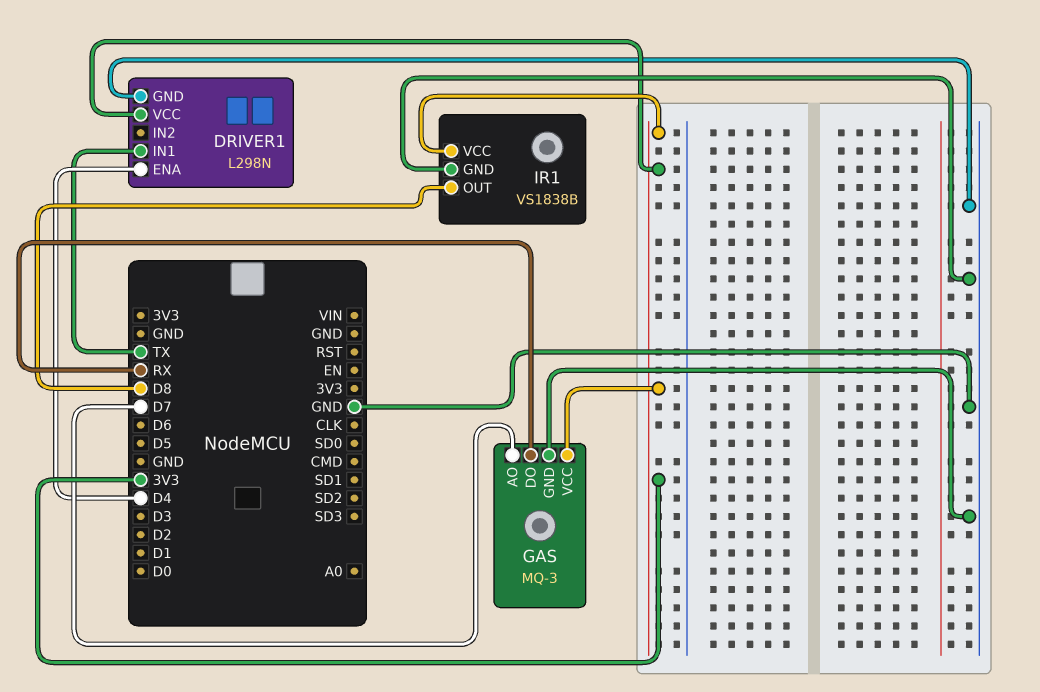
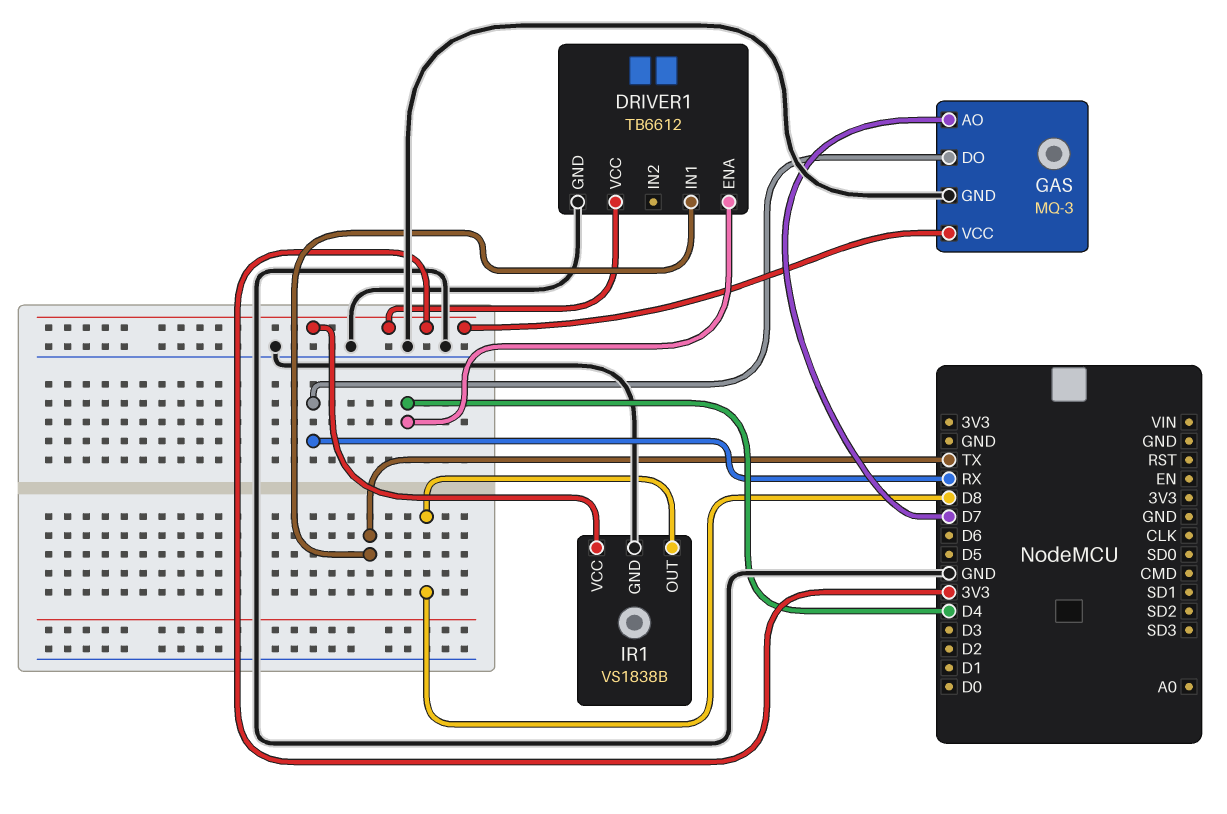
DRIVER1: L298N -> TB6612

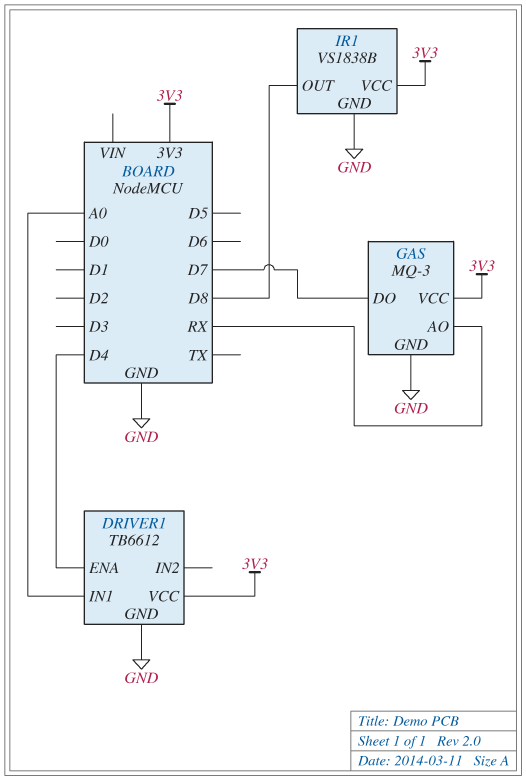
DRIVER1 pin IN1: TX -> A0
GAS pin AO: D7 -> RX
GAS pin DO: RX -> D7

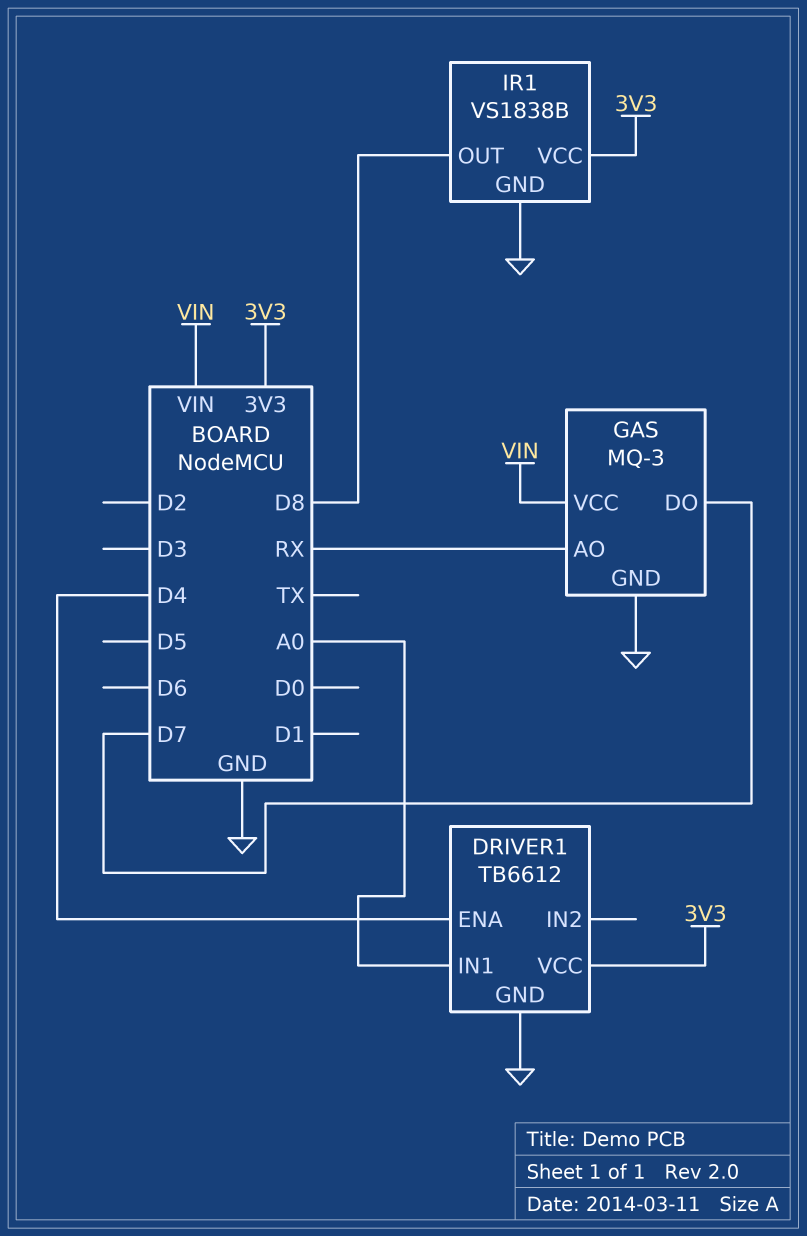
GAS pin VCC: 3V3 -> VIN

